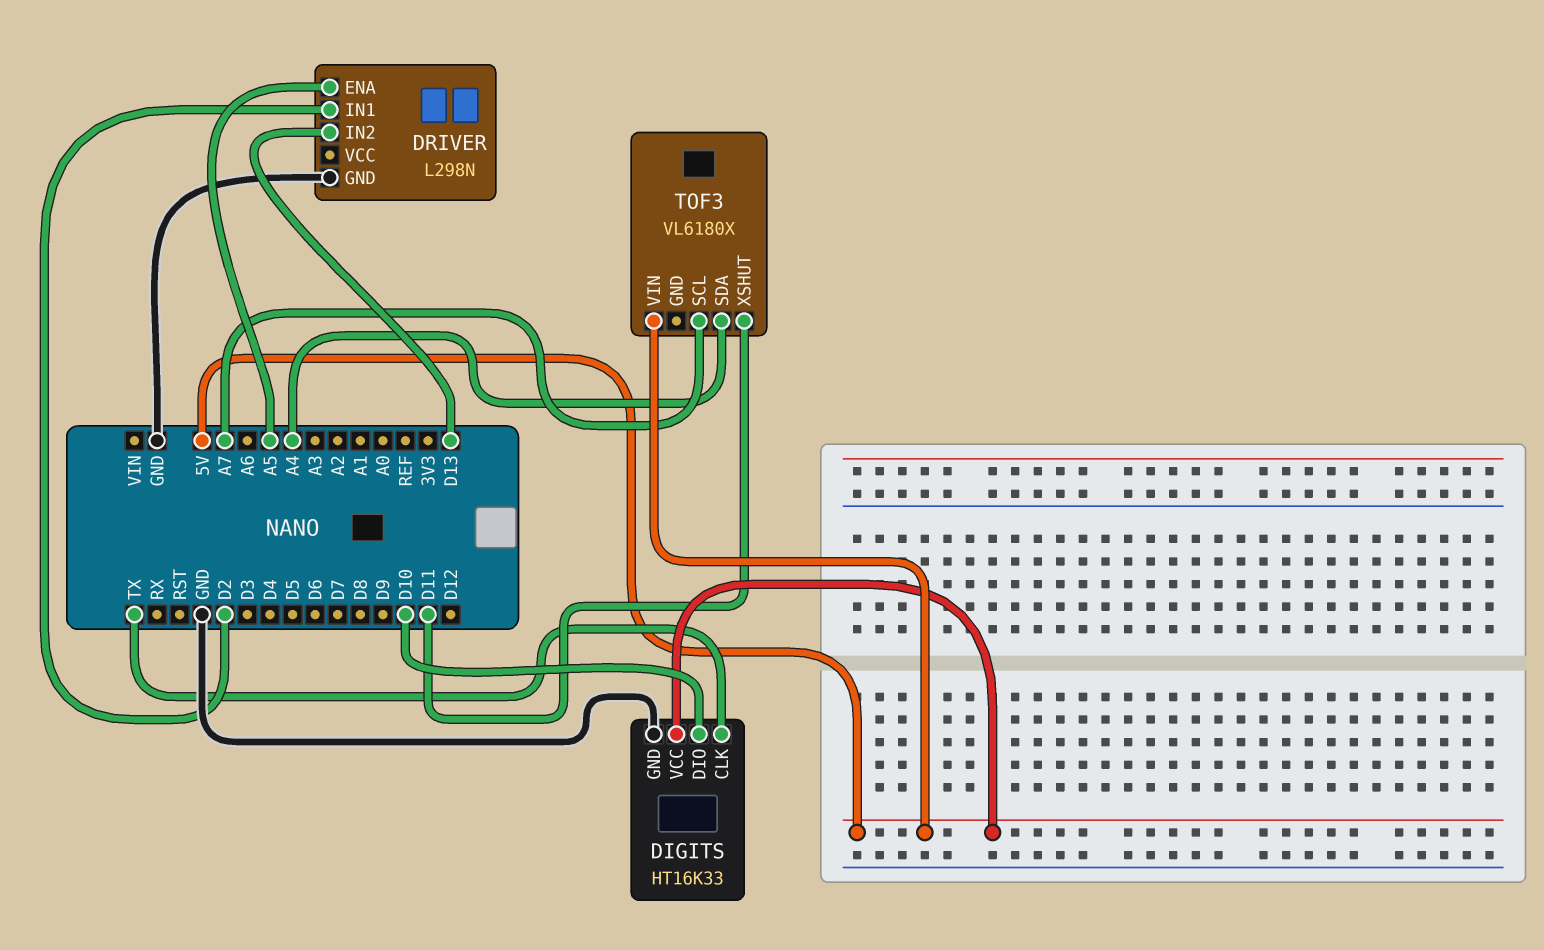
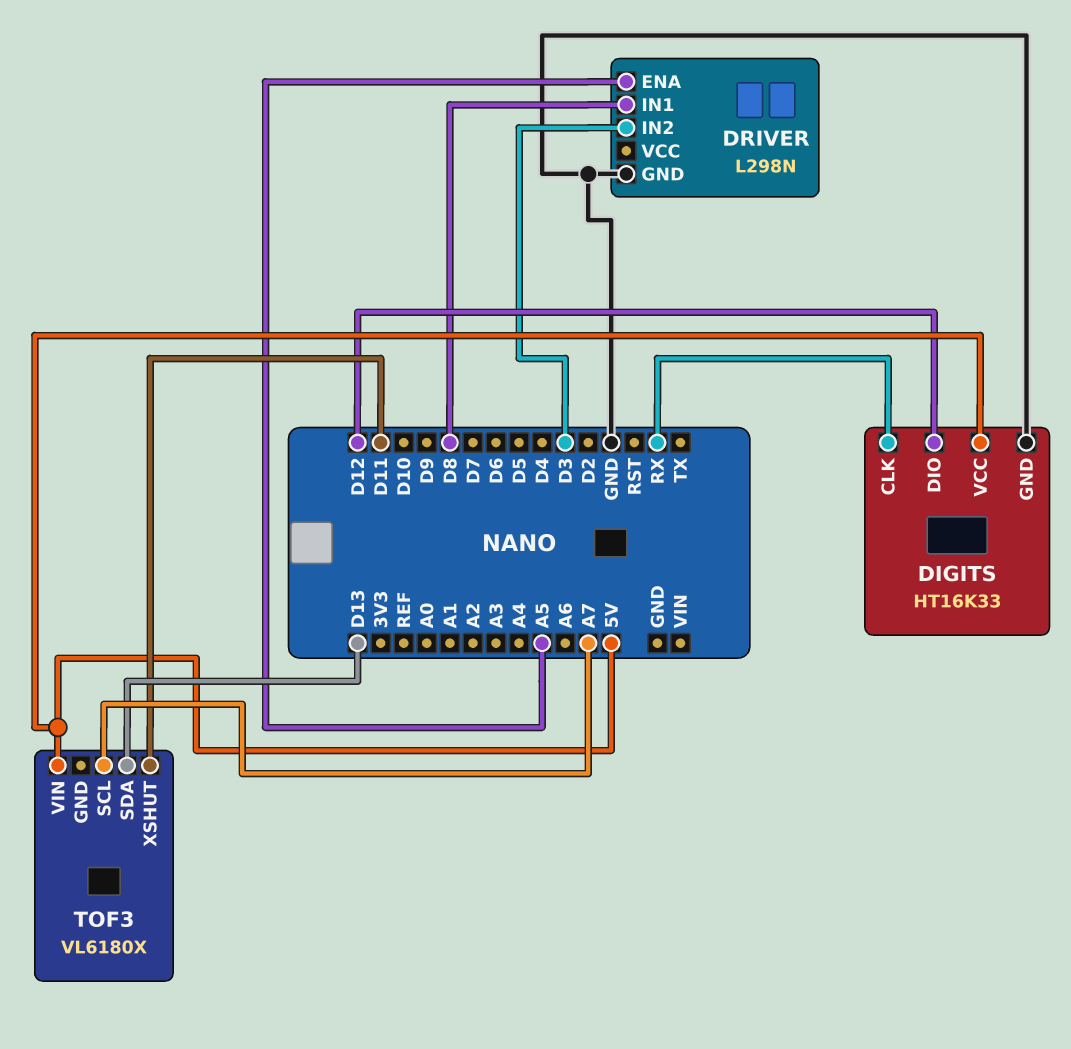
DIGITS pin CLK: TX -> RX
DIGITS pin DIO: D10 -> D12
DRIVER pin IN1: D2 -> D8
DRIVER pin IN2: D13 -> D3
TOF3 pin SDA: A4 -> D13

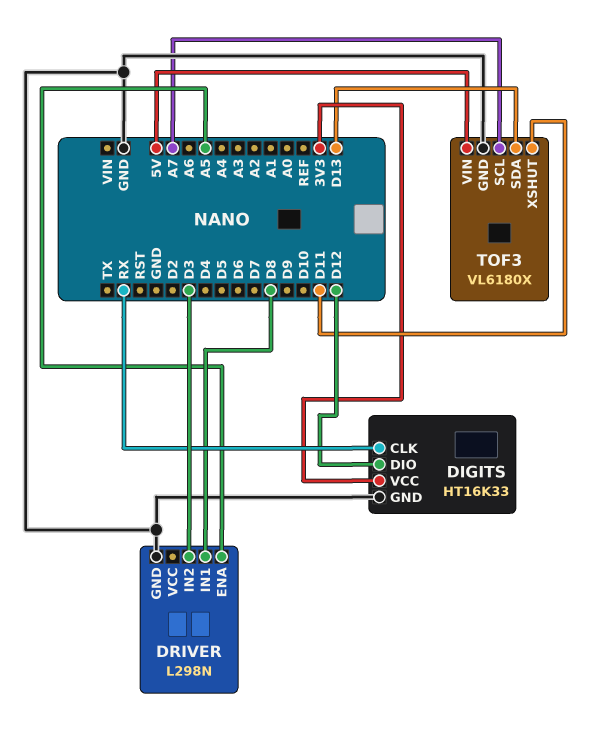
DIGITS pin VCC: 5V -> 3V3
TOF3 pin GND: none -> GND

